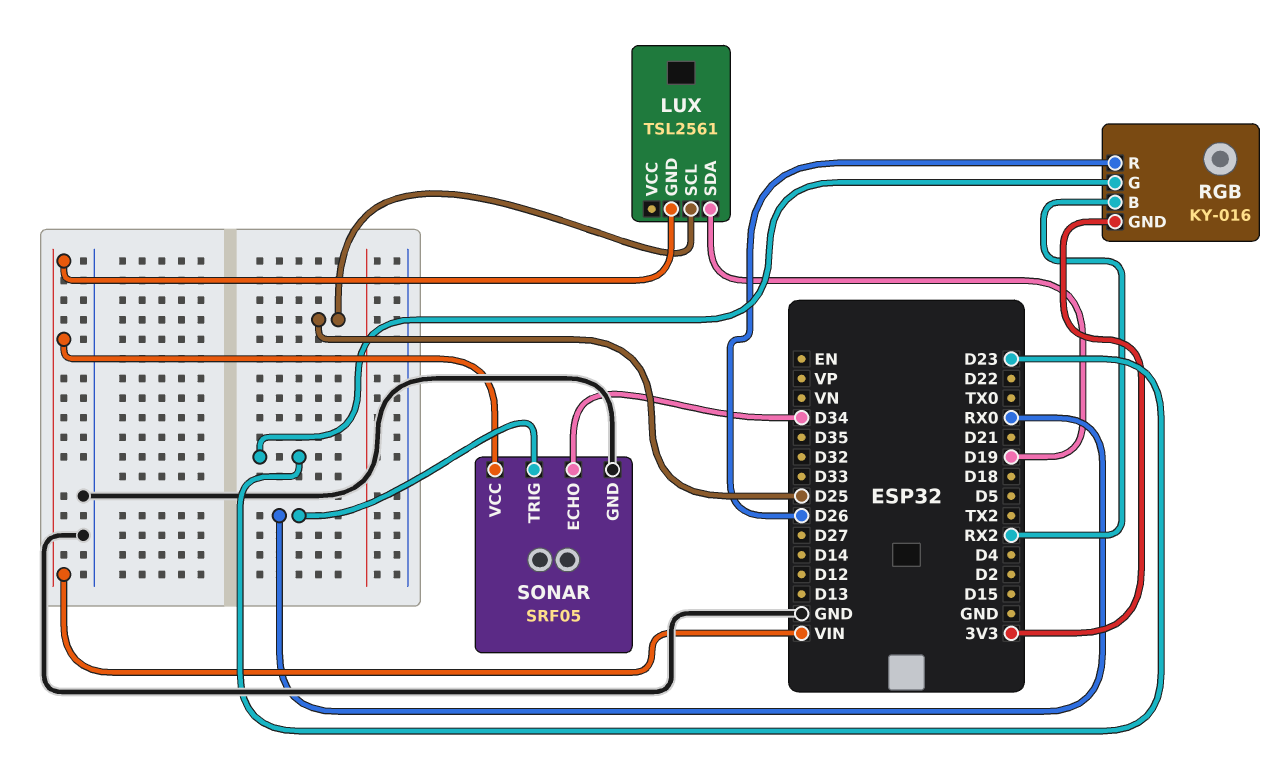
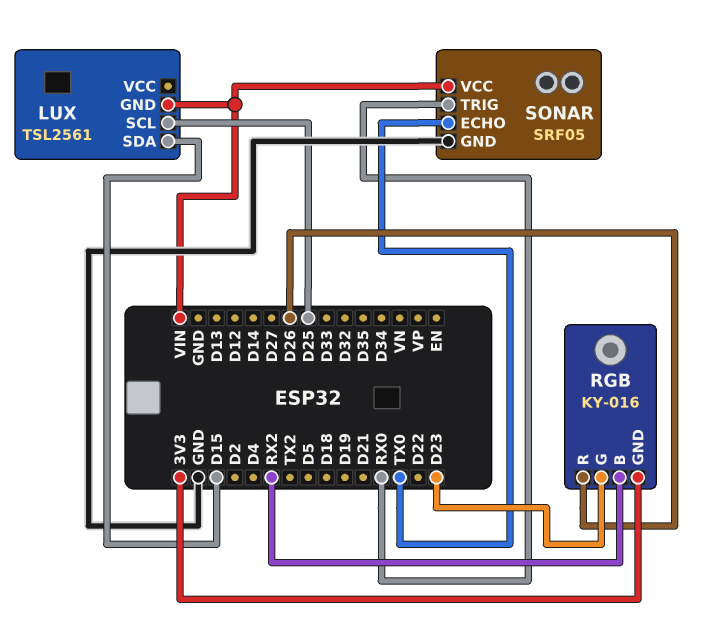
LUX pin SDA: D19 -> D15
SONAR pin ECHO: D34 -> TX0

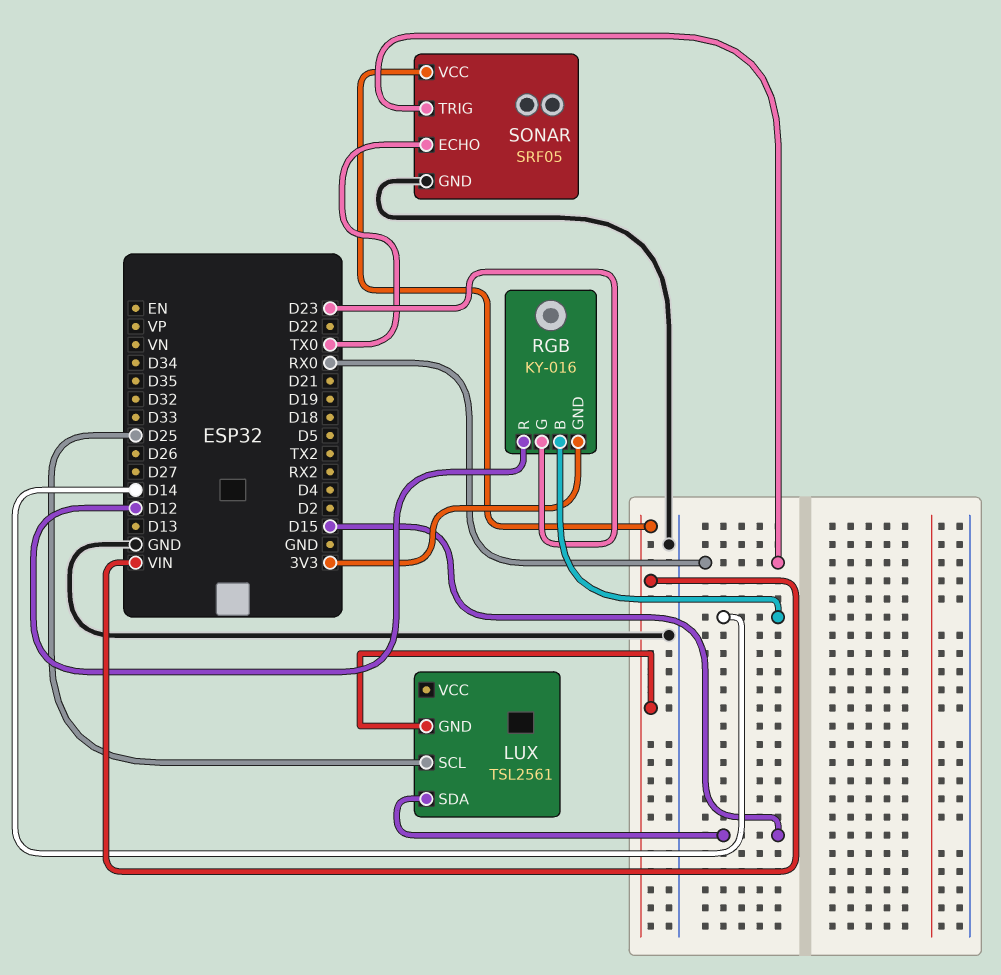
RGB pin B: RX2 -> D14
RGB pin R: D26 -> D12

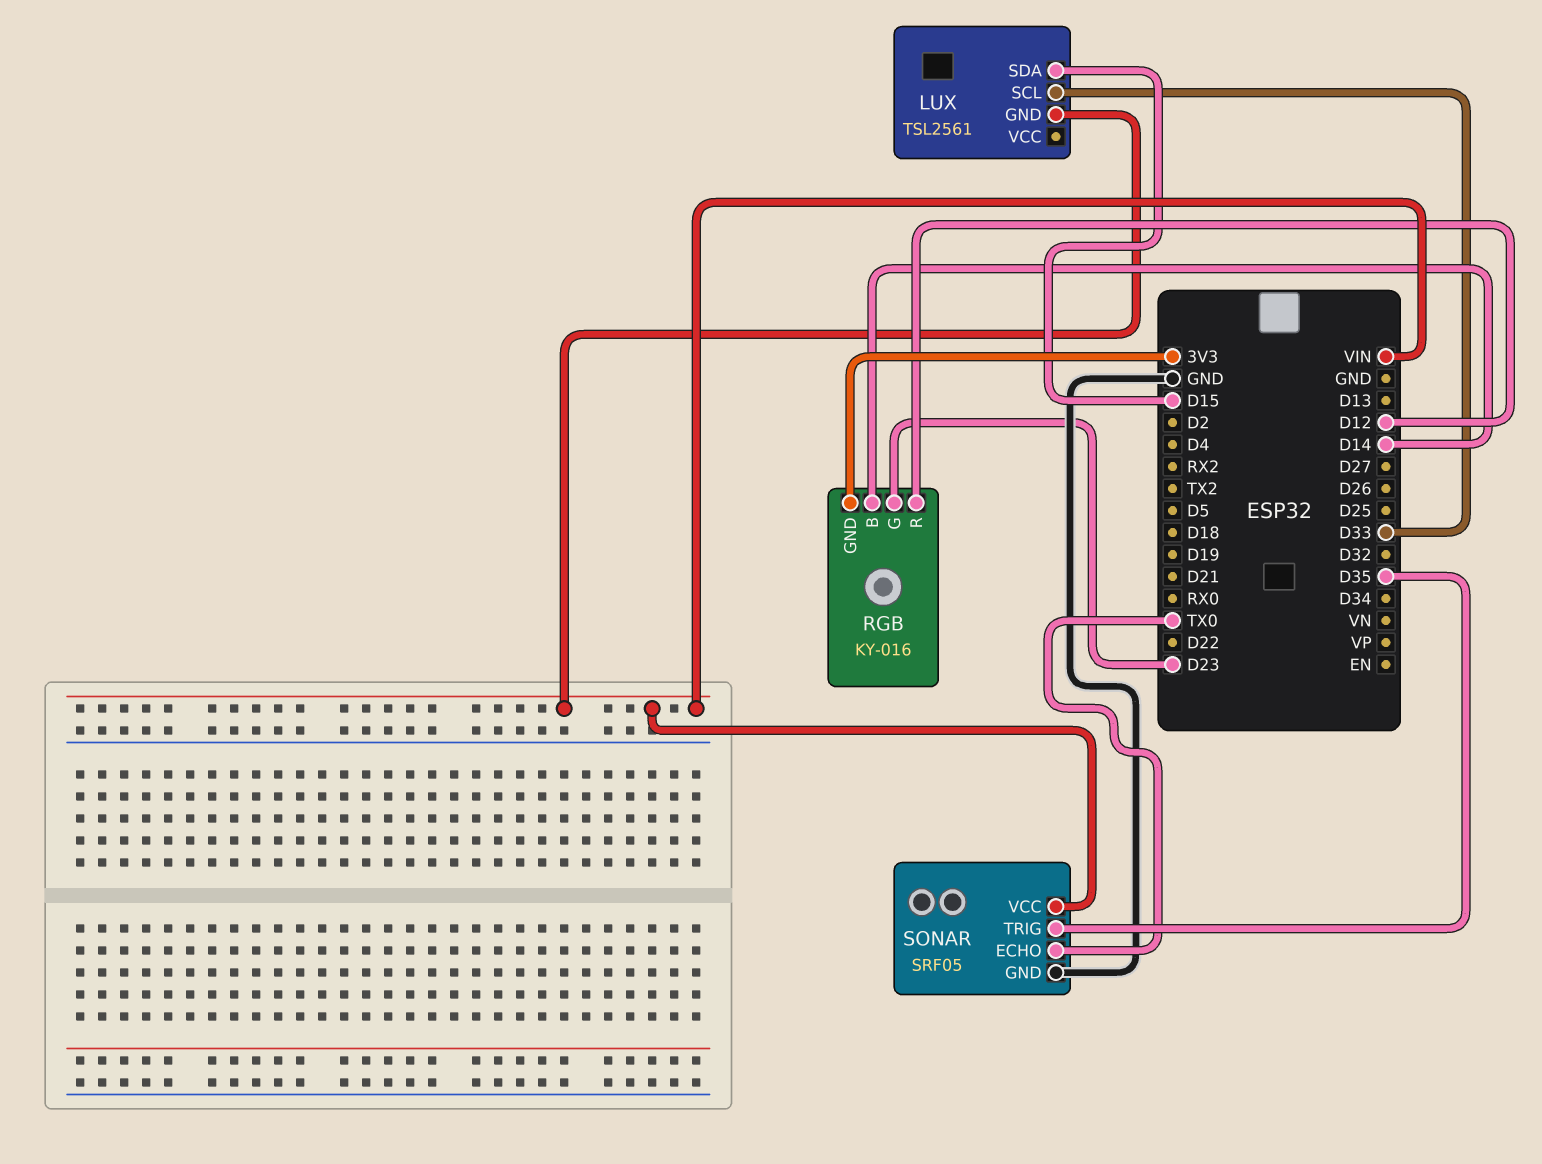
LUX pin SCL: D25 -> D33
SONAR pin TRIG: RX0 -> D35

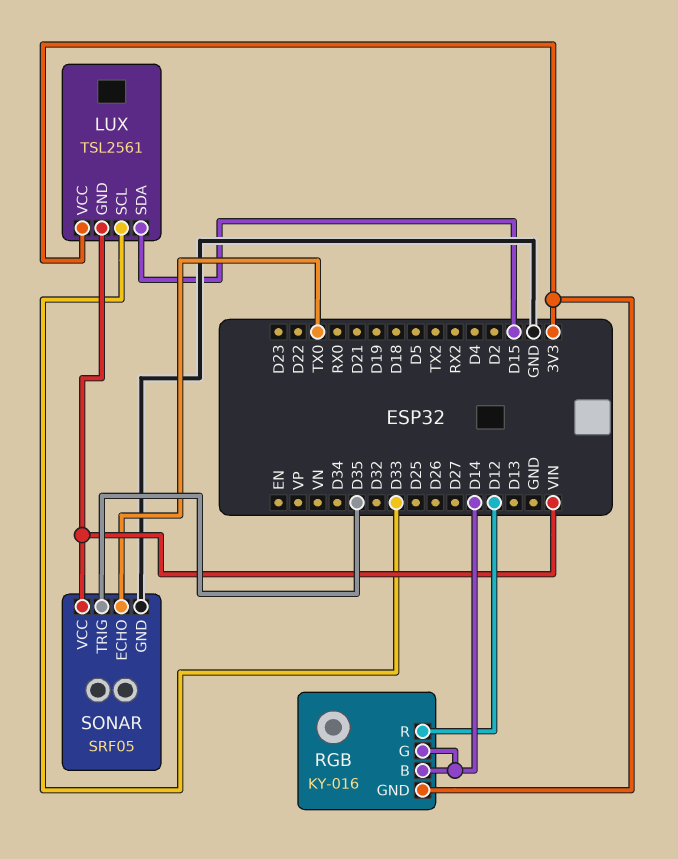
LUX pin VCC: none -> 3V3
RGB pin G: D23 -> D14

